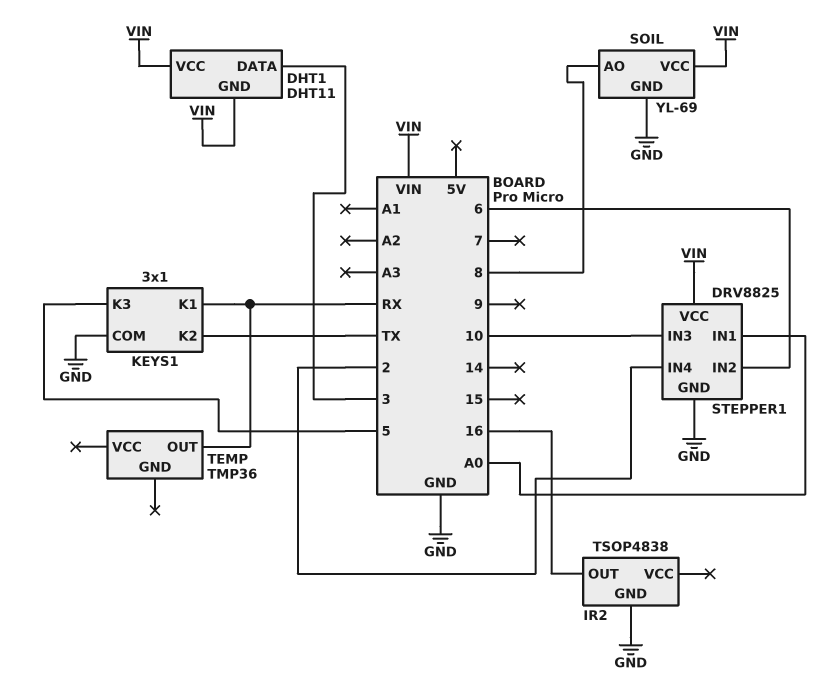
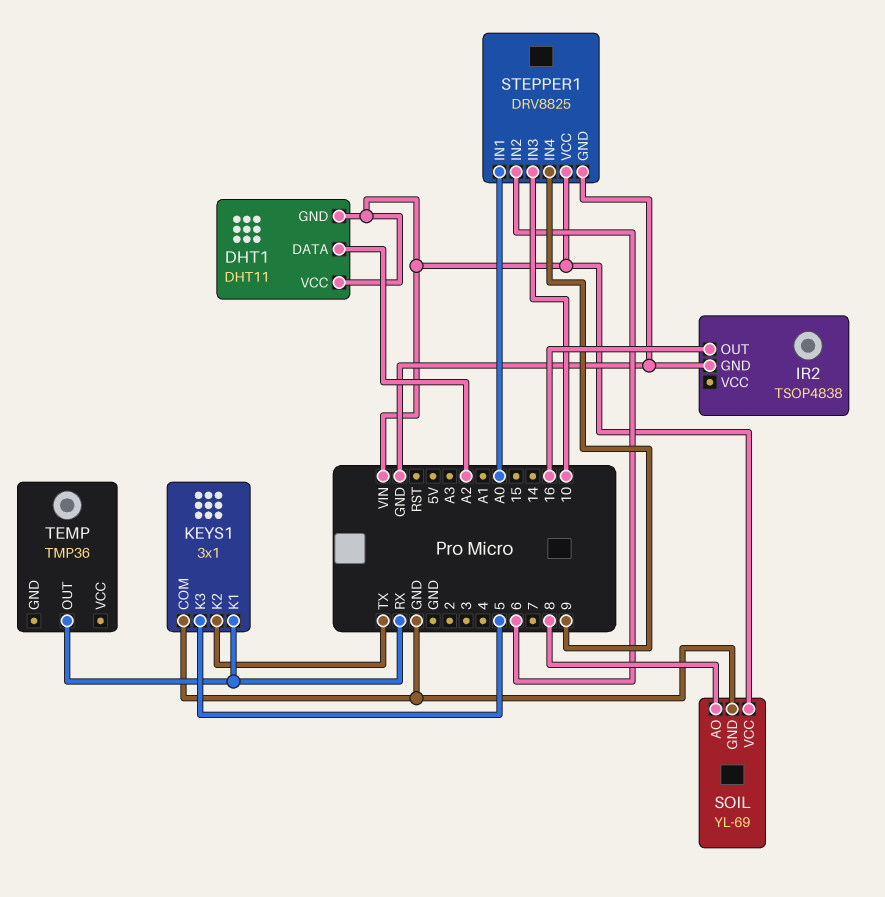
DHT1 pin DATA: 3 -> A2
STEPPER1 pin IN4: 2 -> 9

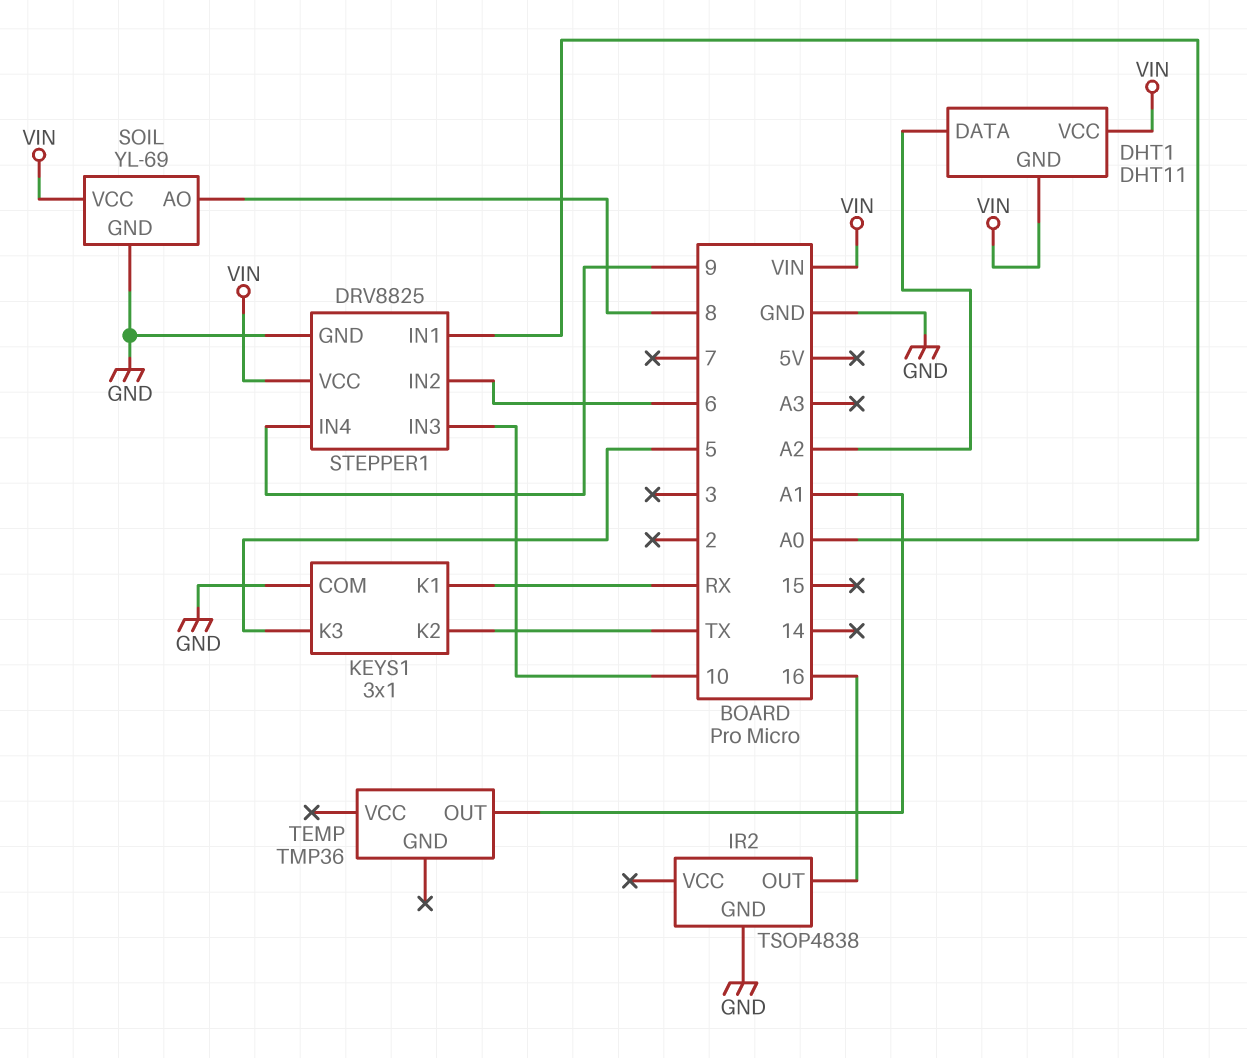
TEMP pin OUT: RX -> A1

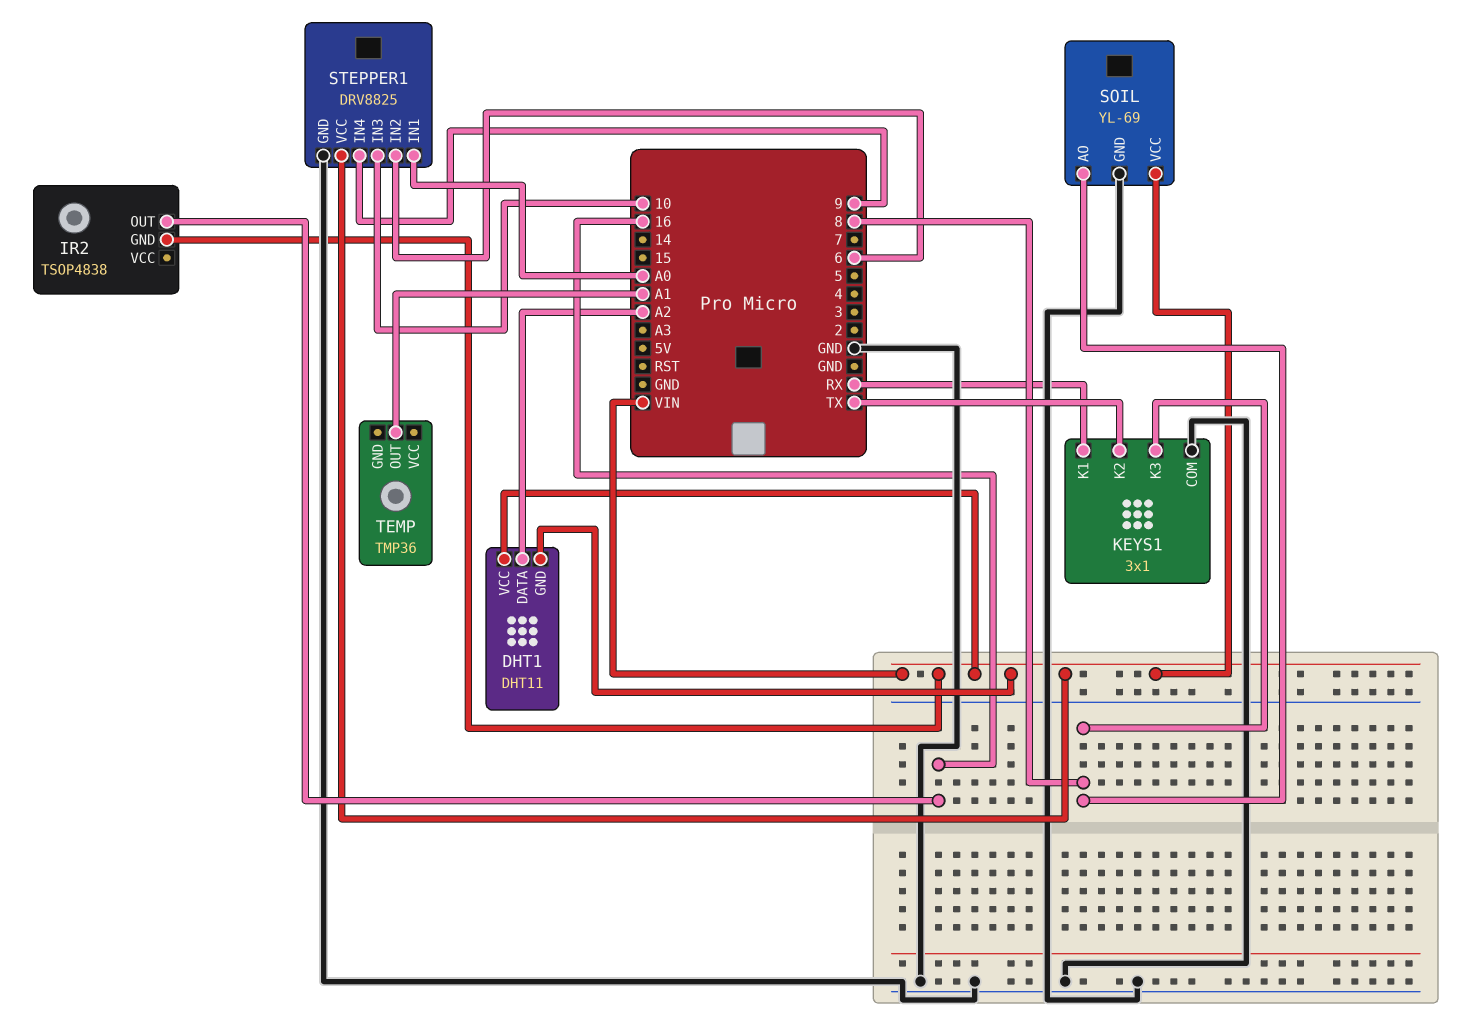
IR2 pin GND: GND -> VIN
KEYS1 pin K3: 5 -> 8

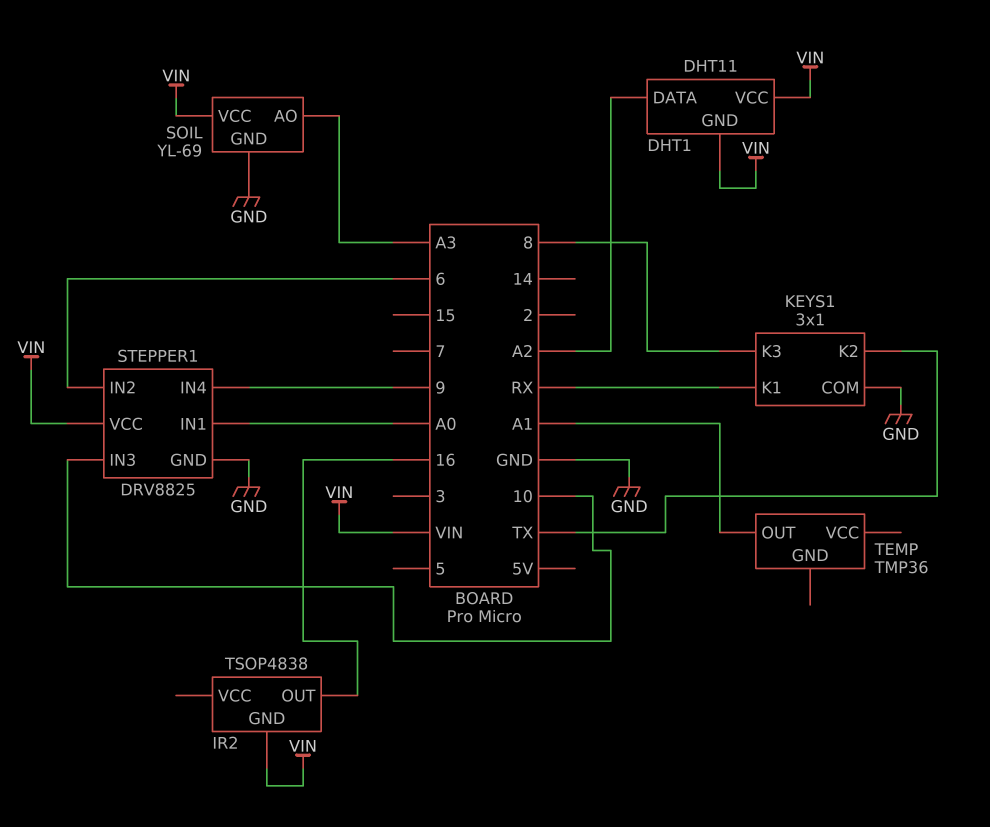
SOIL pin AO: 8 -> A3

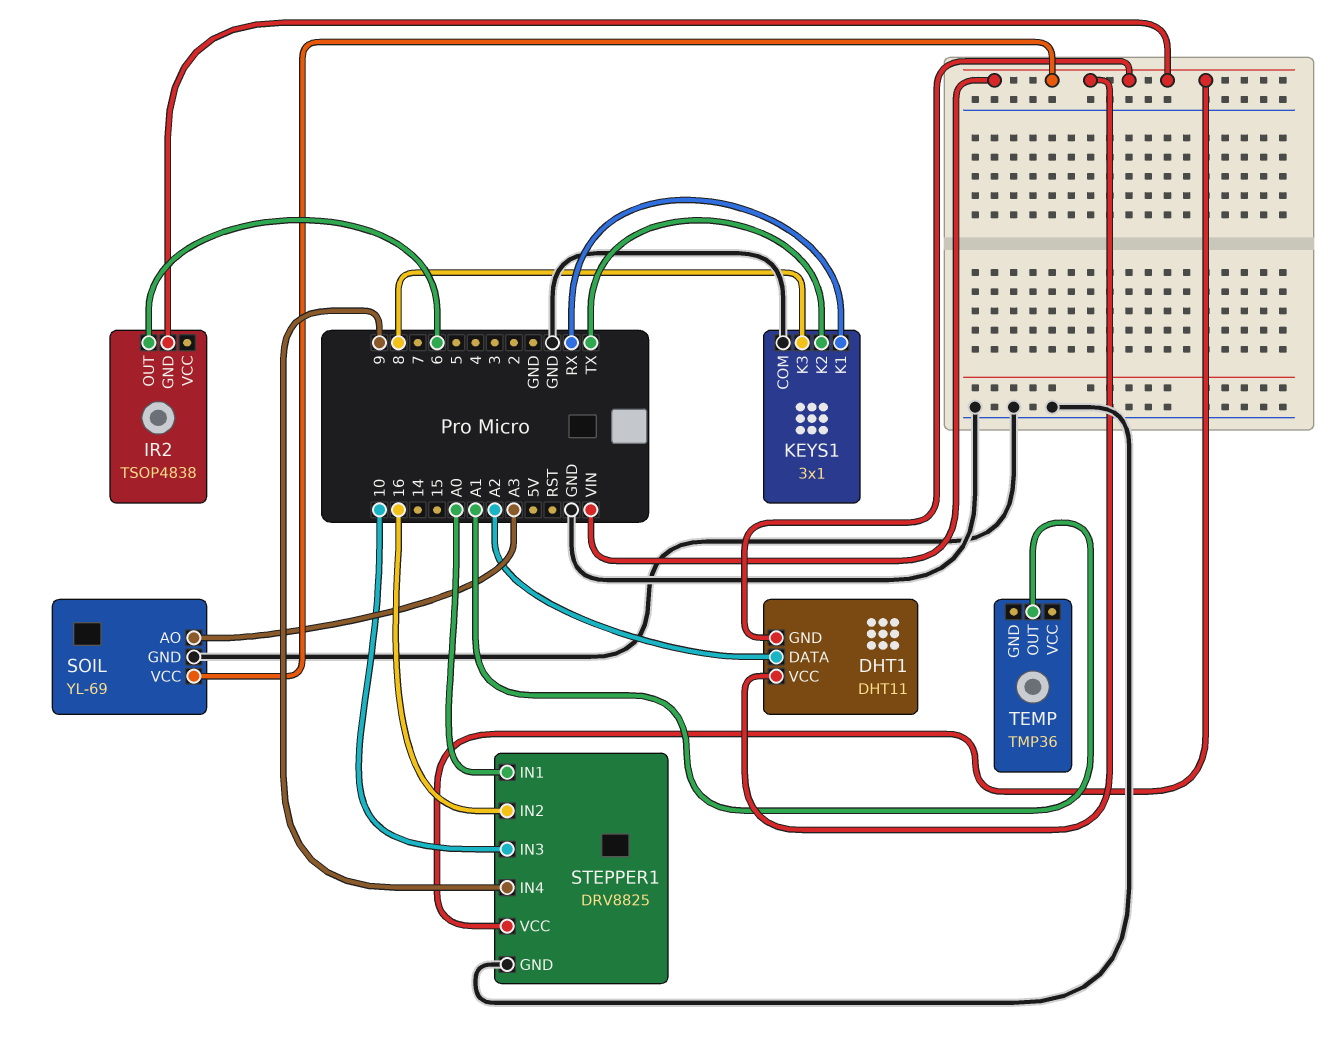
IR2 pin OUT: 16 -> 6
STEPPER1 pin IN2: 6 -> 16

